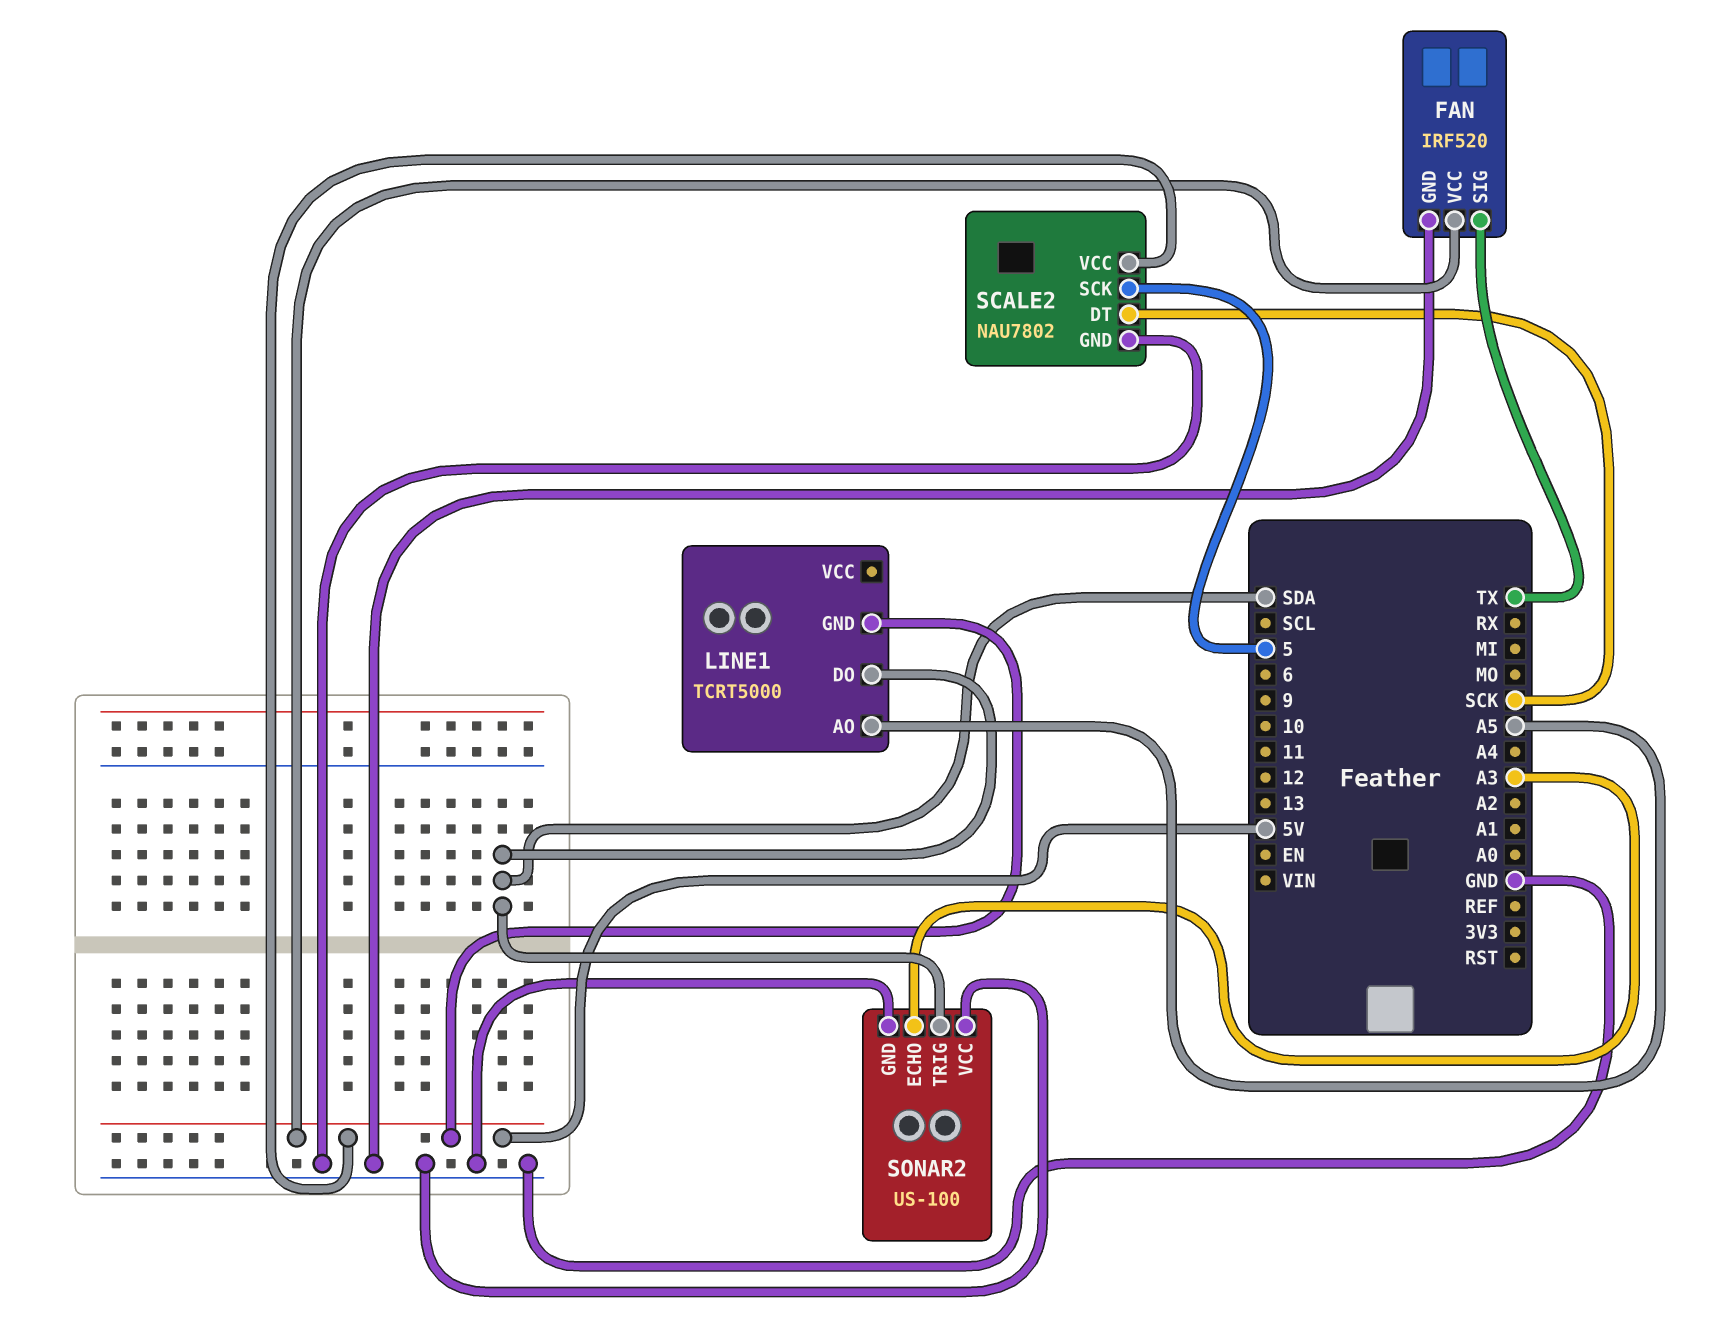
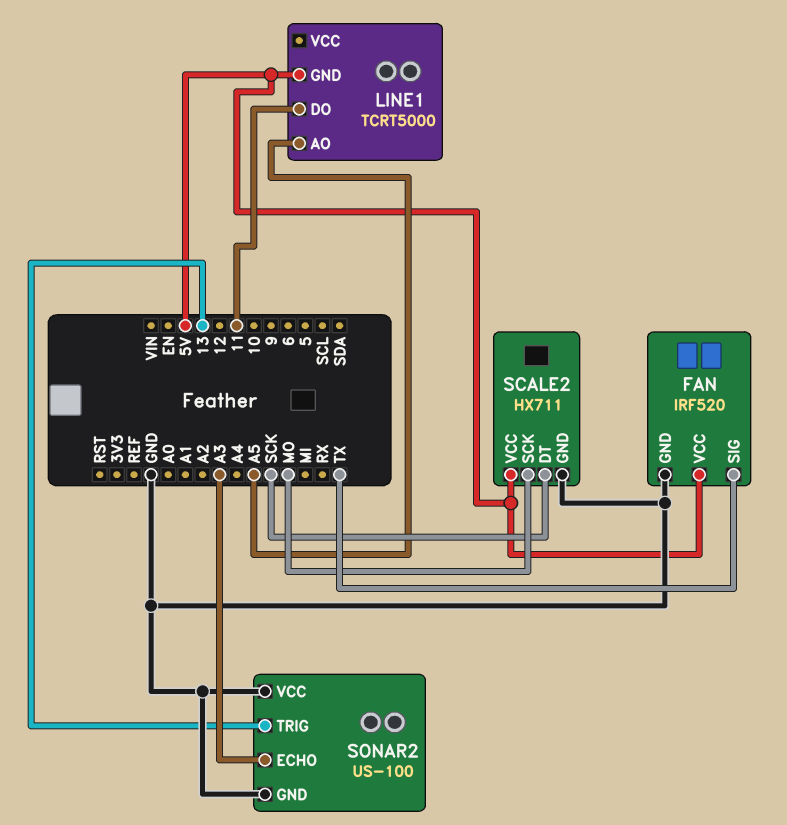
LINE1 pin DO: SDA -> 11
SCALE2: NAU7802 -> HX711
SCALE2 pin SCK: 5 -> MO
SONAR2 pin TRIG: SDA -> 13

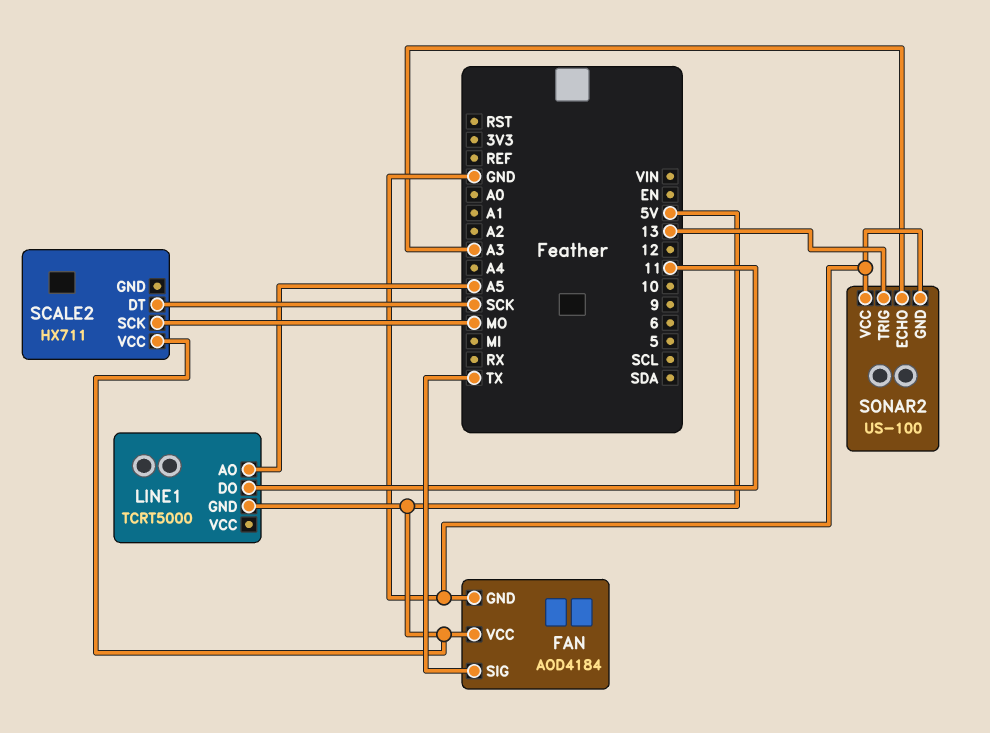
FAN: IRF520 -> AOD4184
SCALE2 pin GND: GND -> none

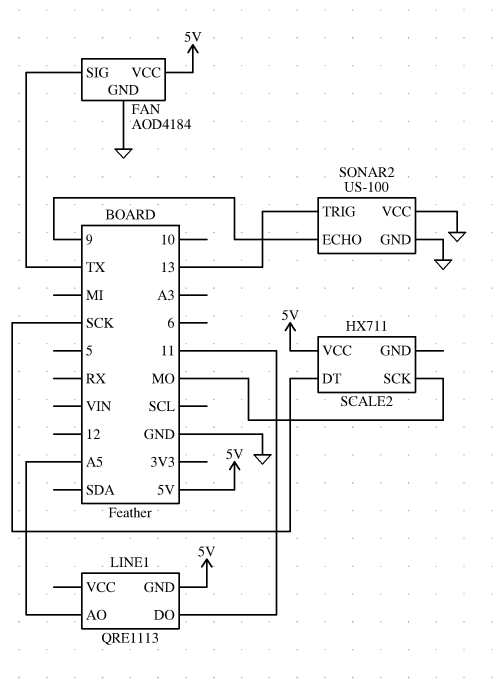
LINE1: TCRT5000 -> QRE1113
SONAR2 pin ECHO: A3 -> 9

